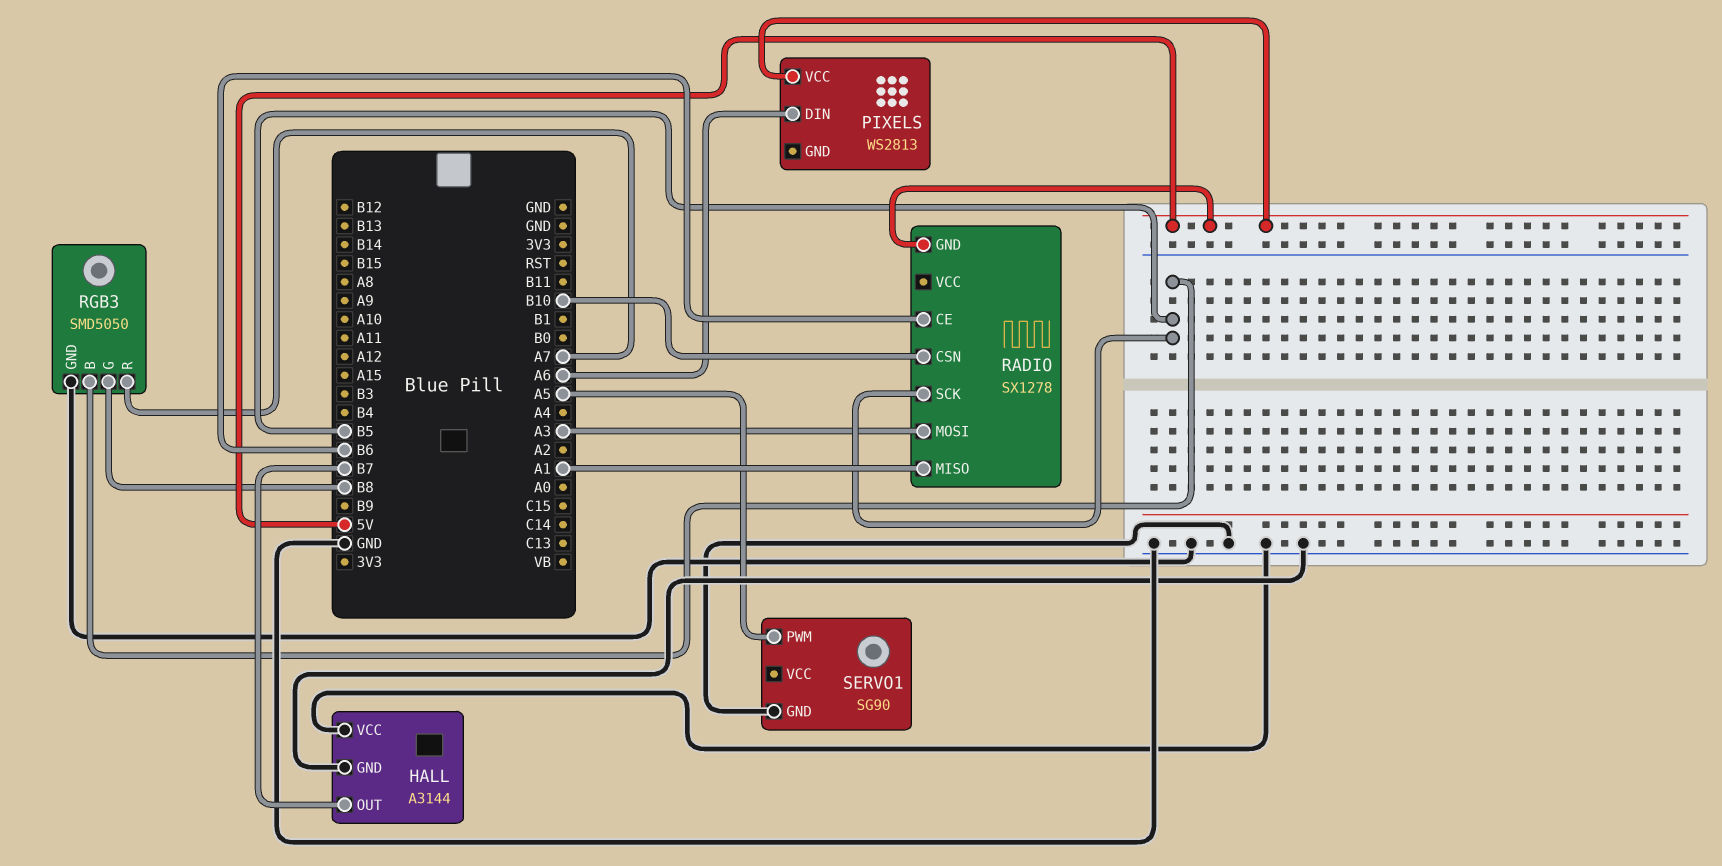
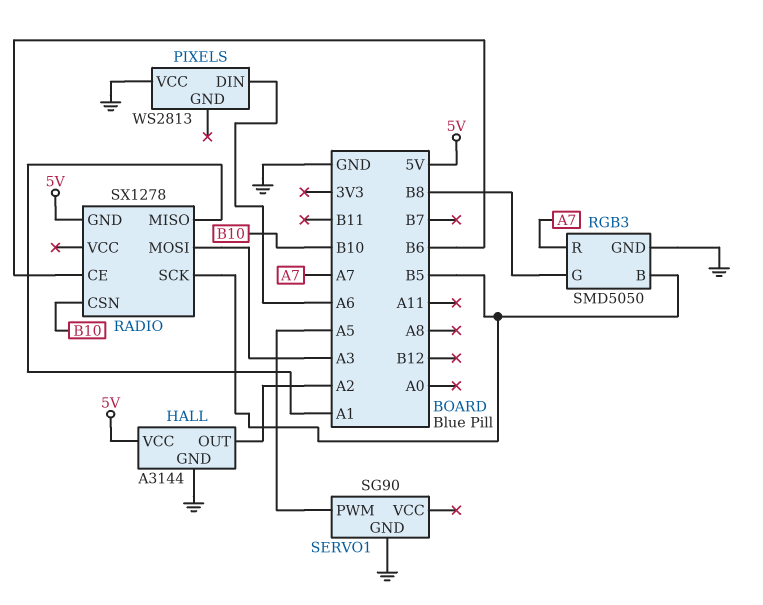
HALL pin OUT: B7 -> A2
HALL pin VCC: GND -> 5V
PIXELS pin VCC: 5V -> GND

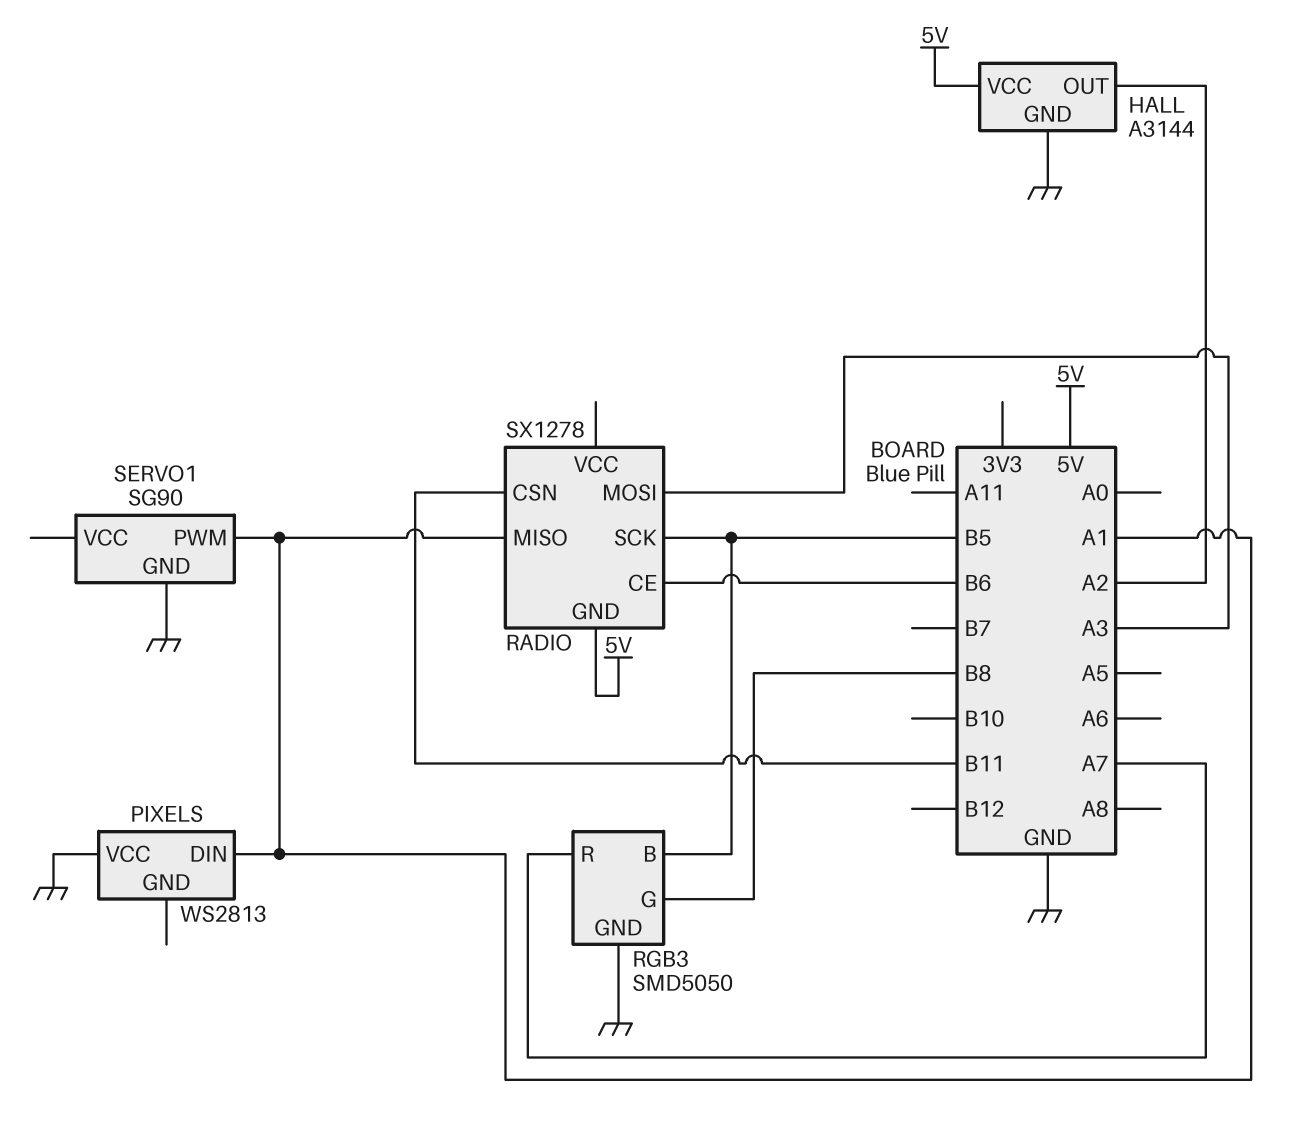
PIXELS pin DIN: A6 -> A1
RADIO pin CSN: B10 -> B11
SERVO1 pin PWM: A5 -> A1

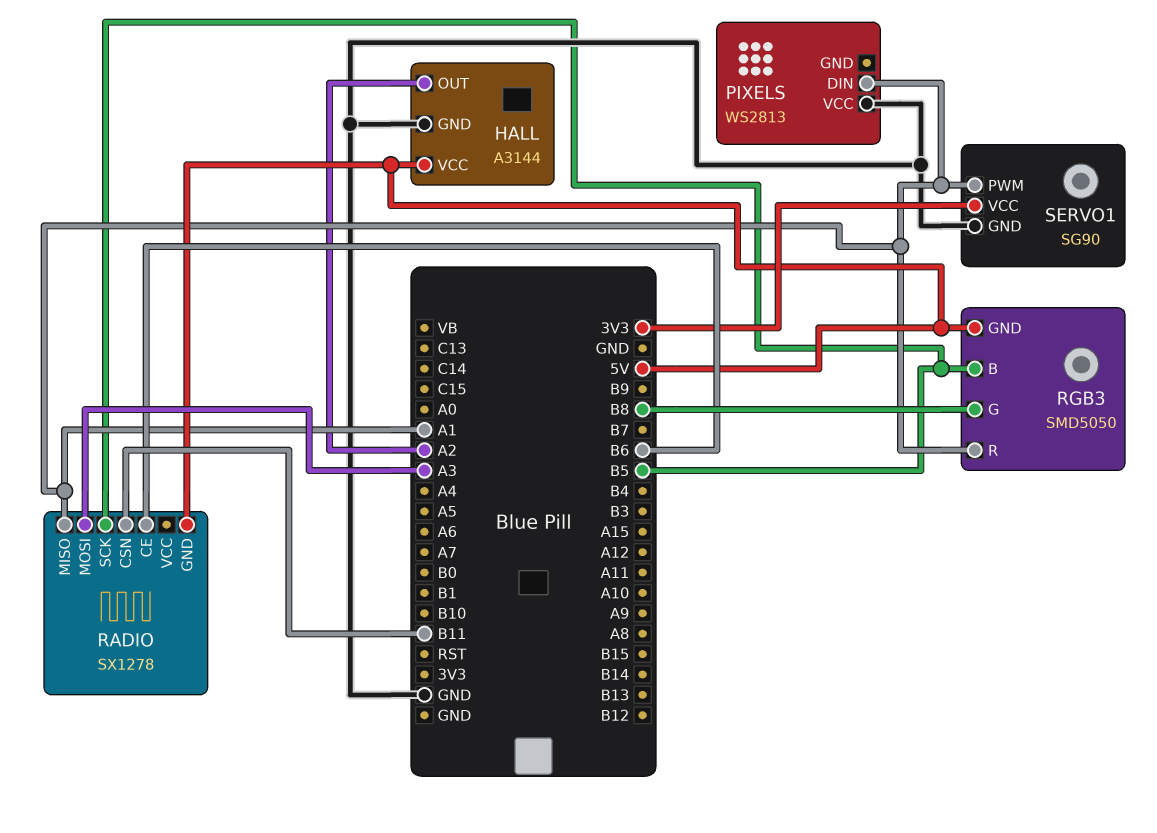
RGB3 pin GND: GND -> 5V
RGB3 pin R: A7 -> A1
SERVO1 pin VCC: none -> 3V3

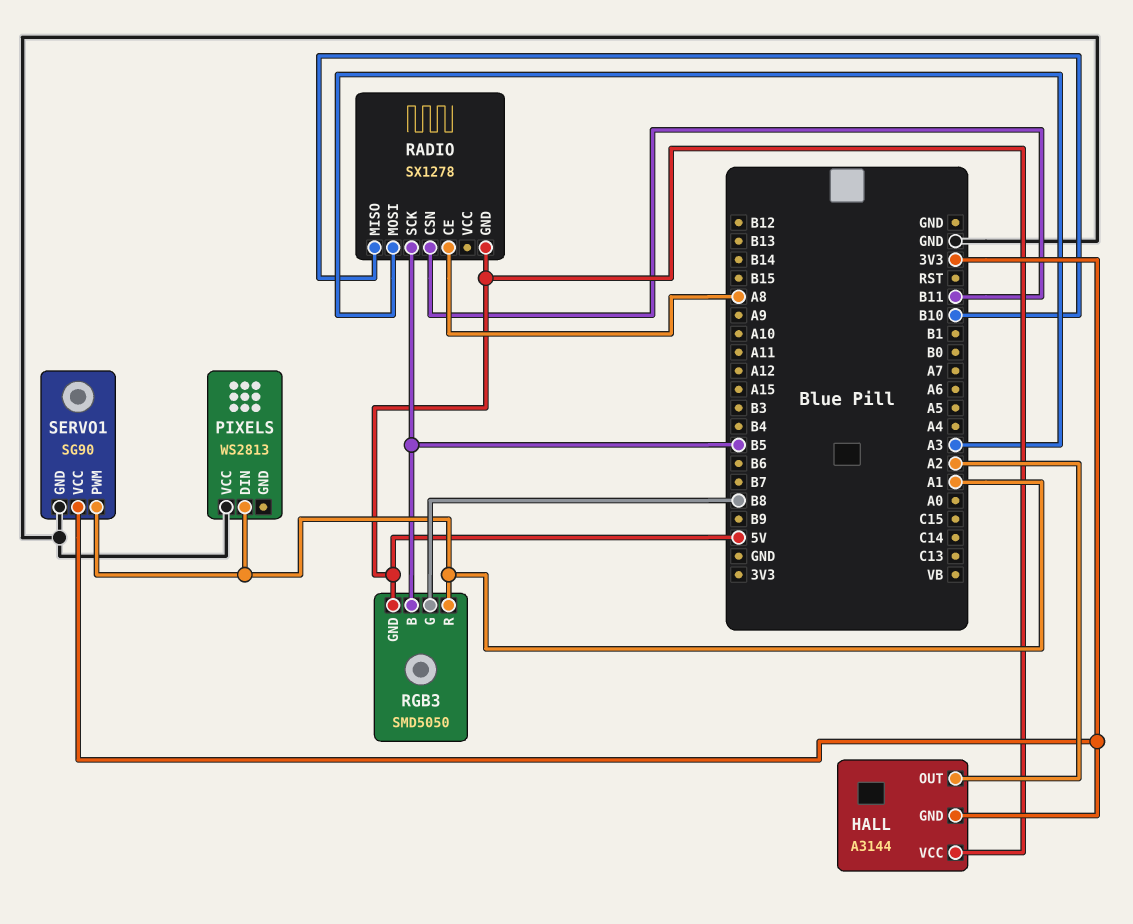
HALL pin GND: GND -> 3V3
RADIO pin CE: B6 -> A8
RADIO pin MISO: A1 -> B10

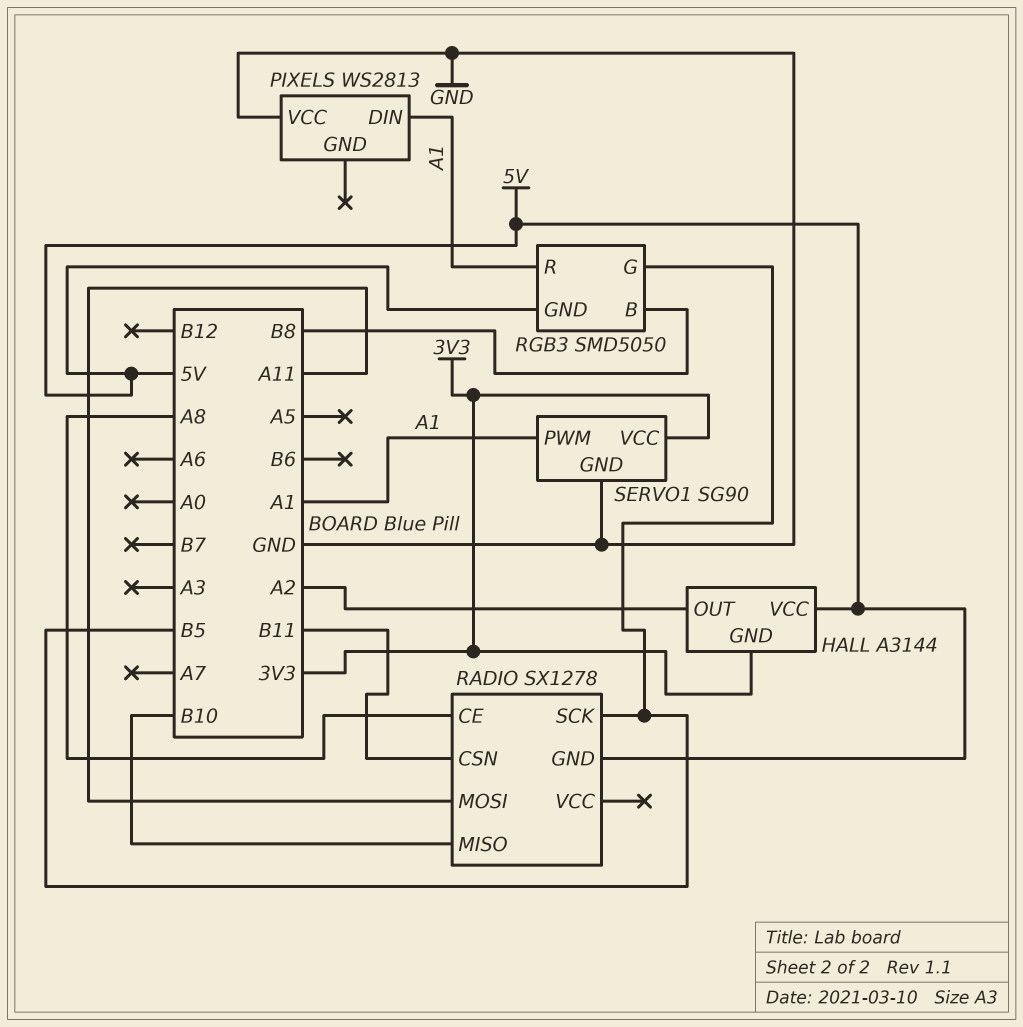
RADIO pin MOSI: A3 -> A11
RGB3 pin B: B5 -> B8
RGB3 pin G: B8 -> B5

